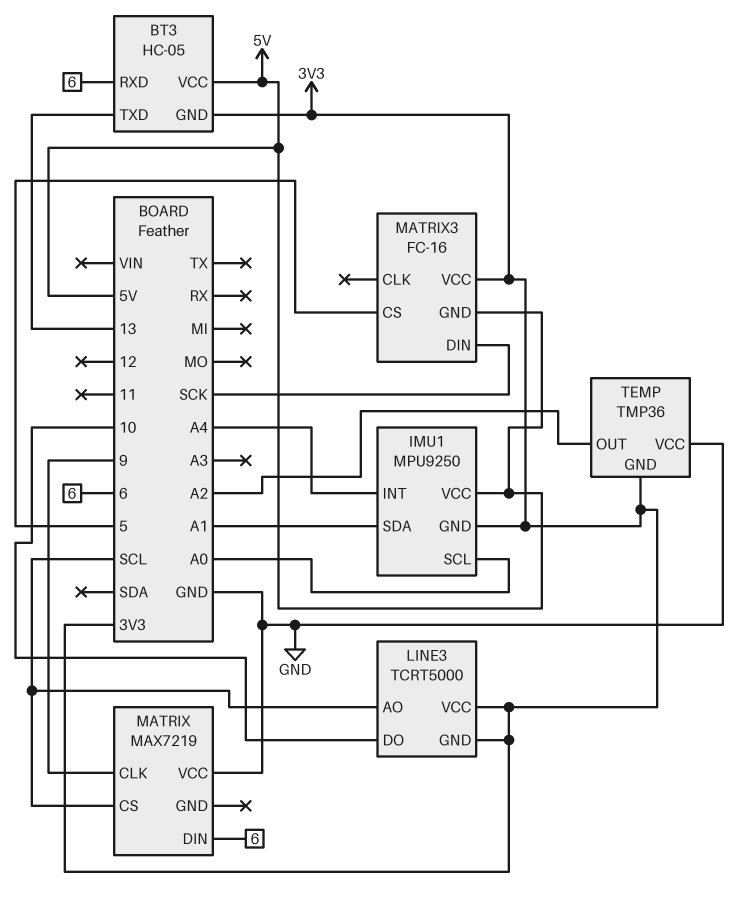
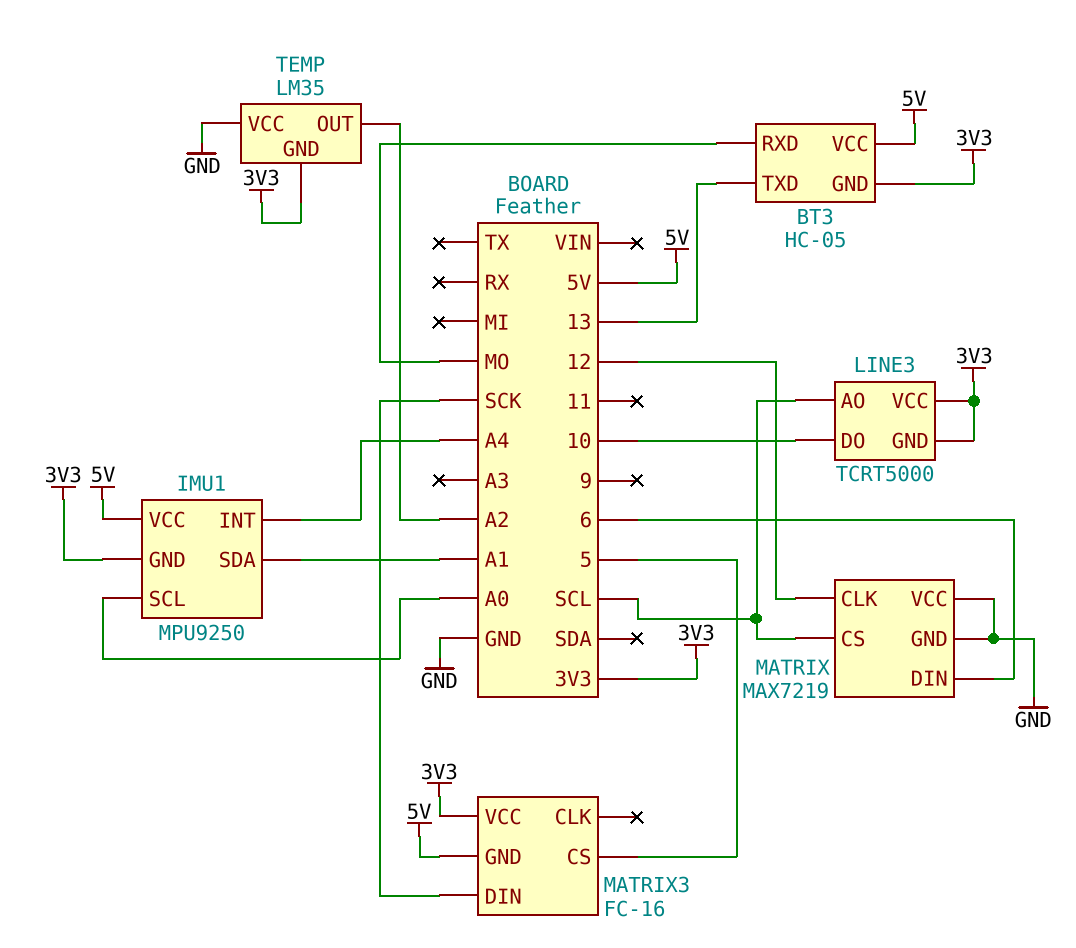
BT3 pin RXD: 6 -> MO
MATRIX pin CLK: 9 -> 12
MATRIX pin GND: none -> GND
TEMP: TMP36 -> LM35

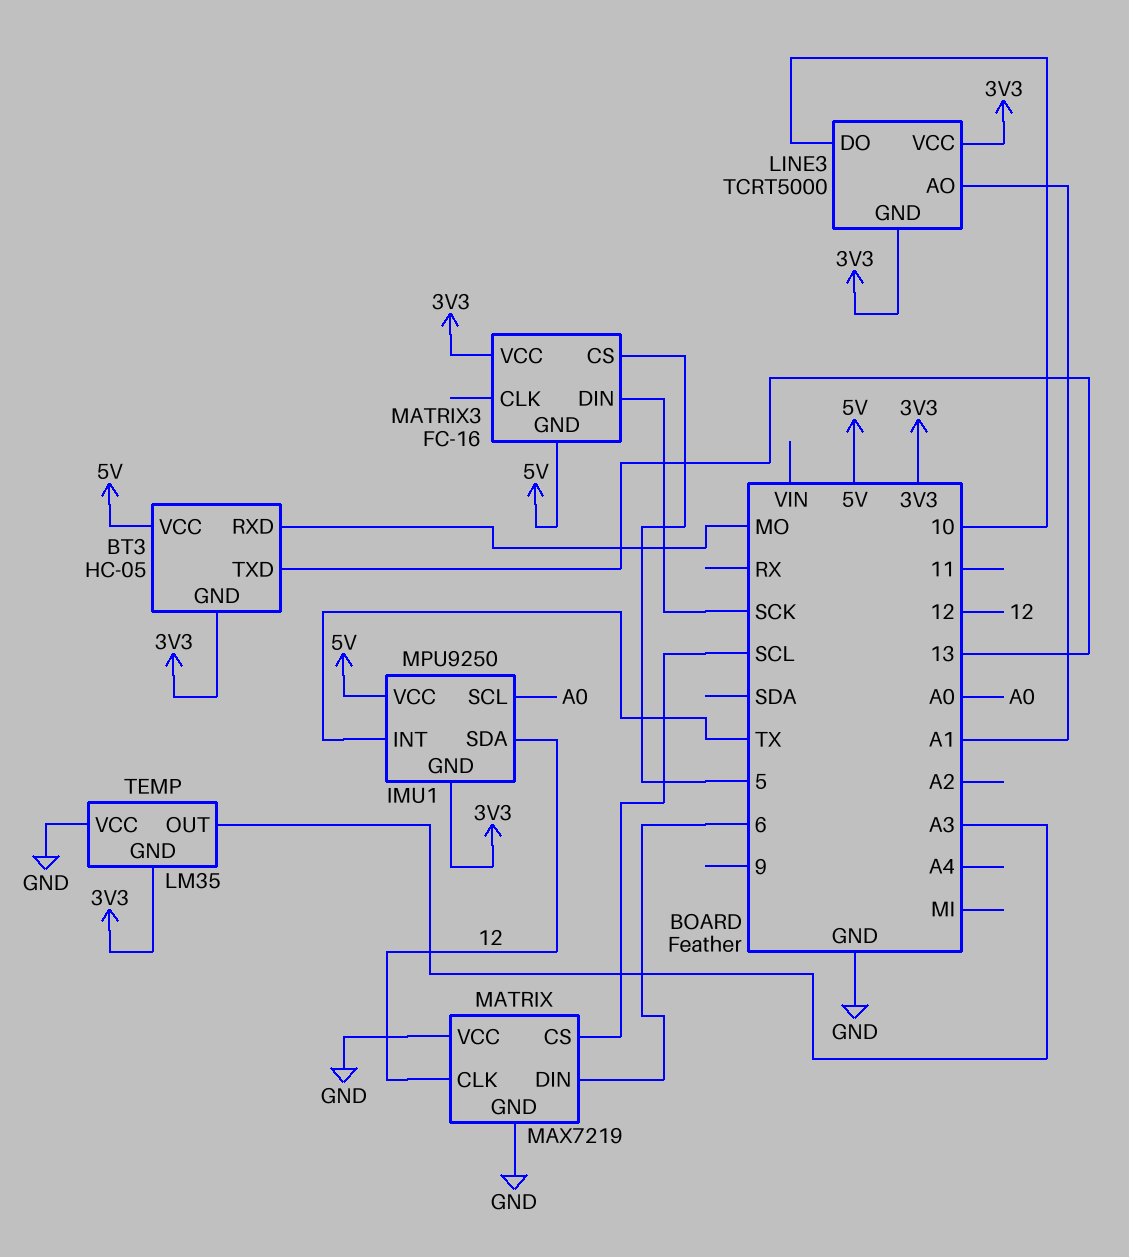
IMU1 pin INT: A4 -> TX
IMU1 pin SDA: A1 -> 12
LINE3 pin AO: SCL -> A1
TEMP pin OUT: A2 -> A3

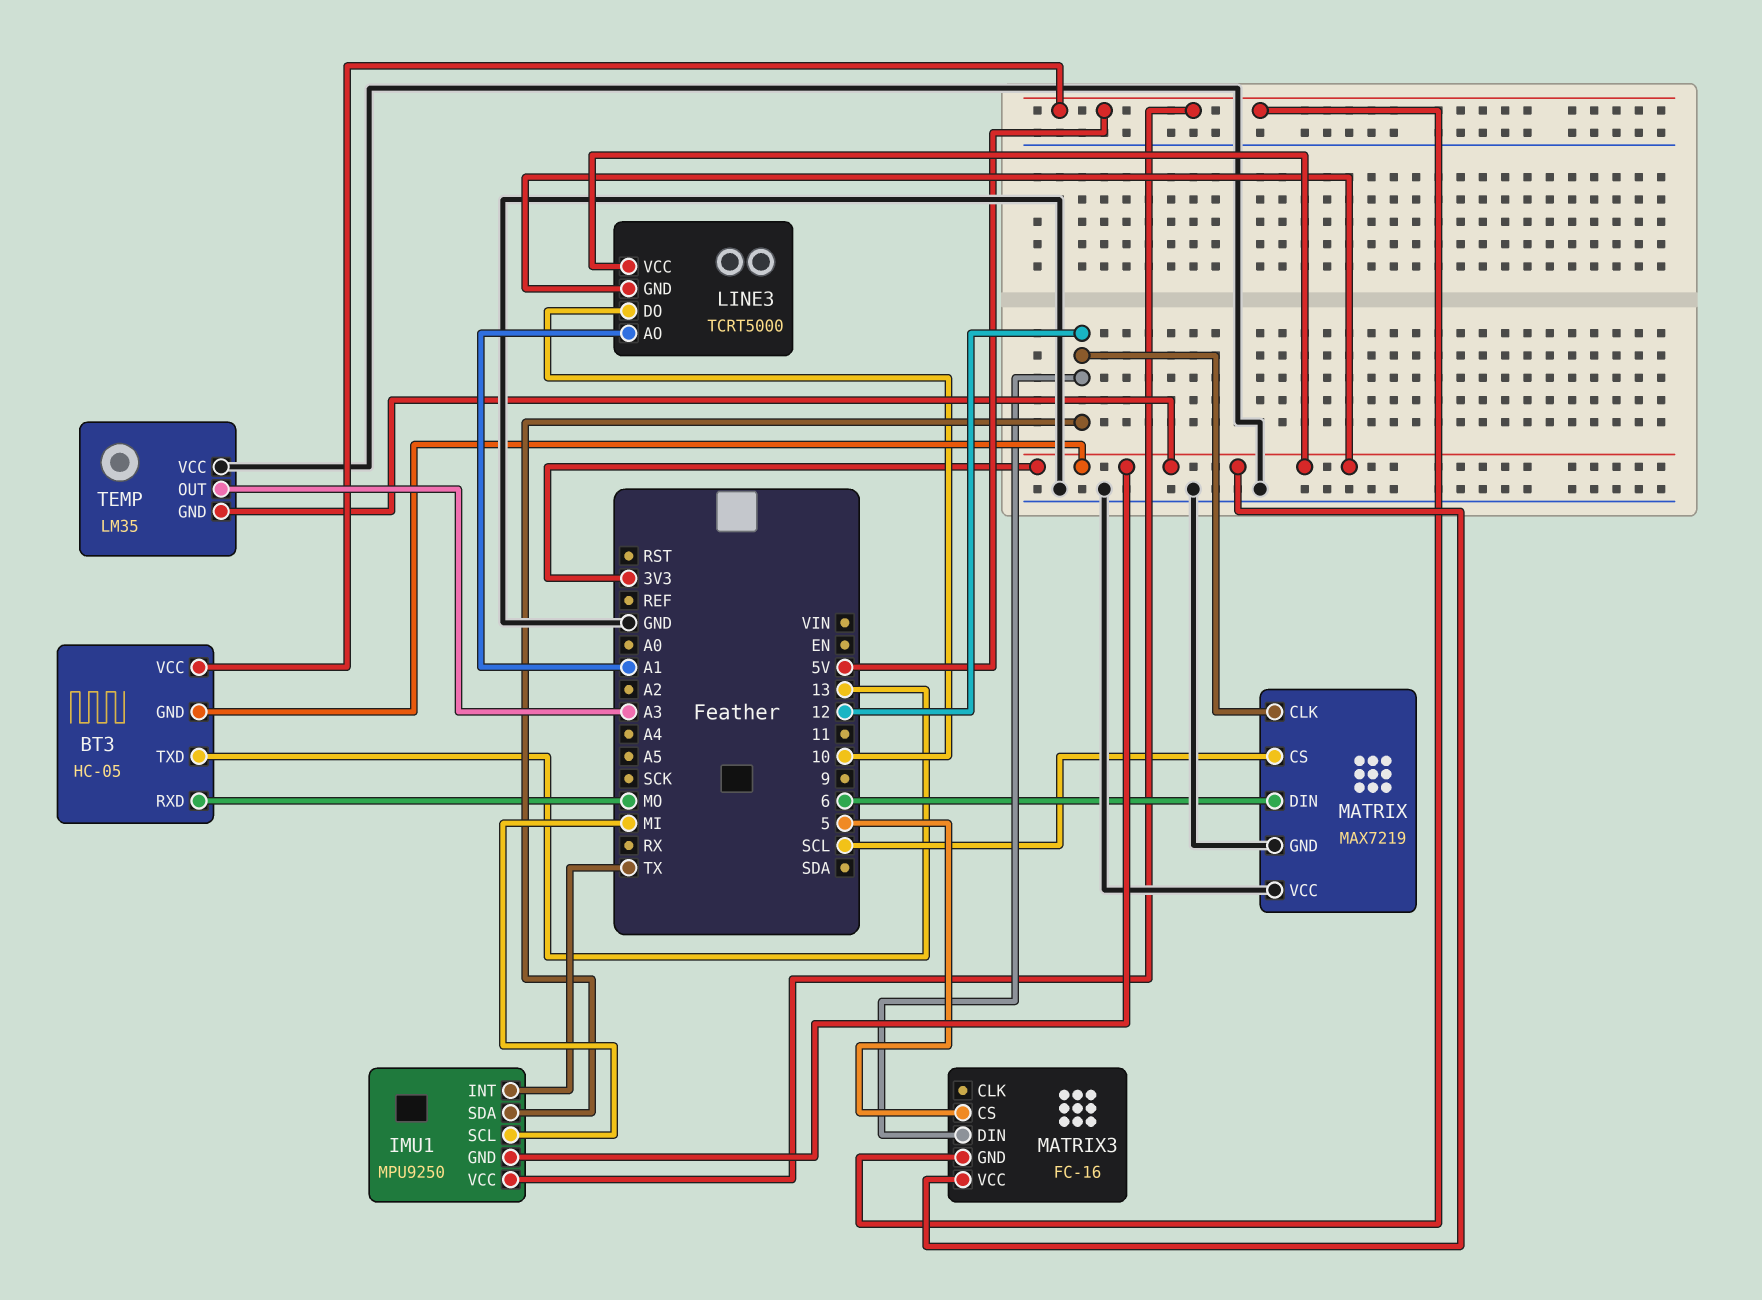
IMU1 pin SCL: A0 -> MI
MATRIX3 pin DIN: SCK -> 12

